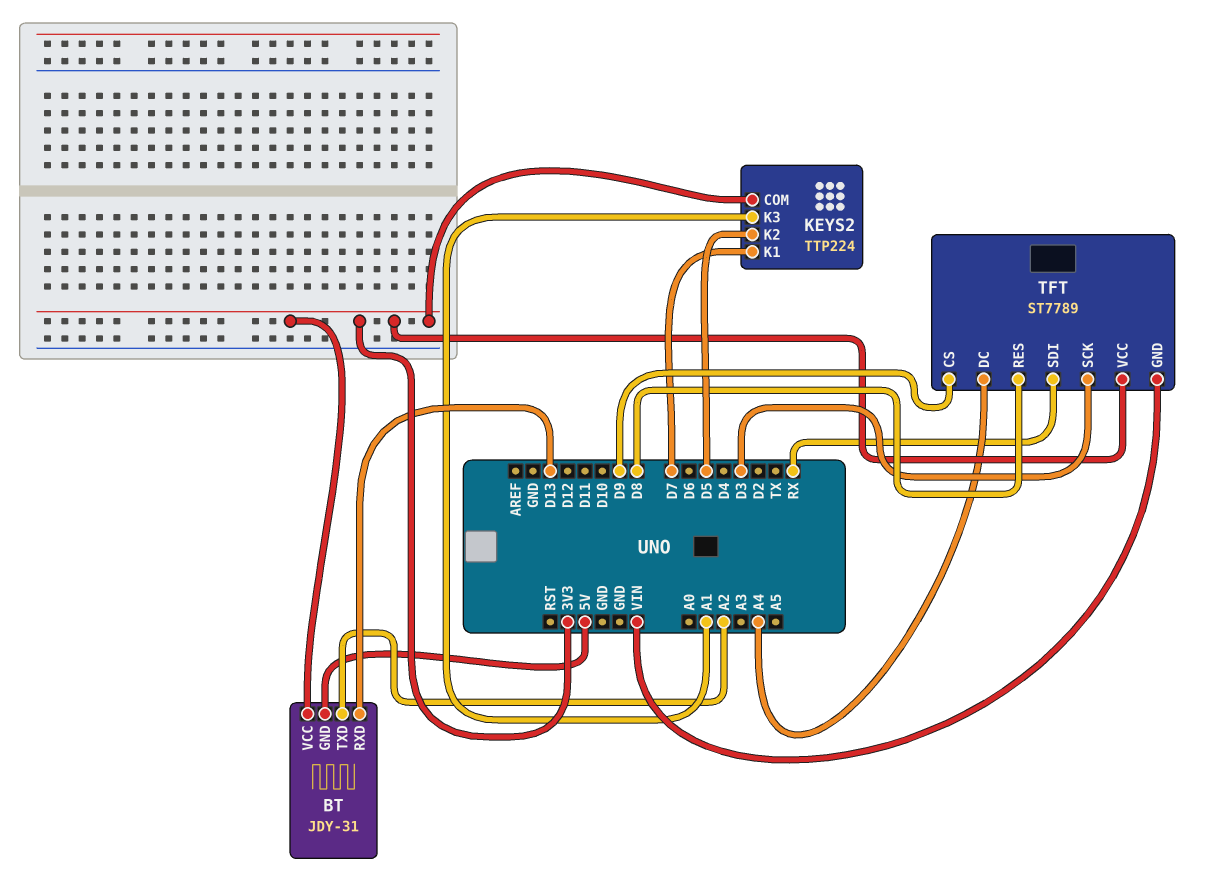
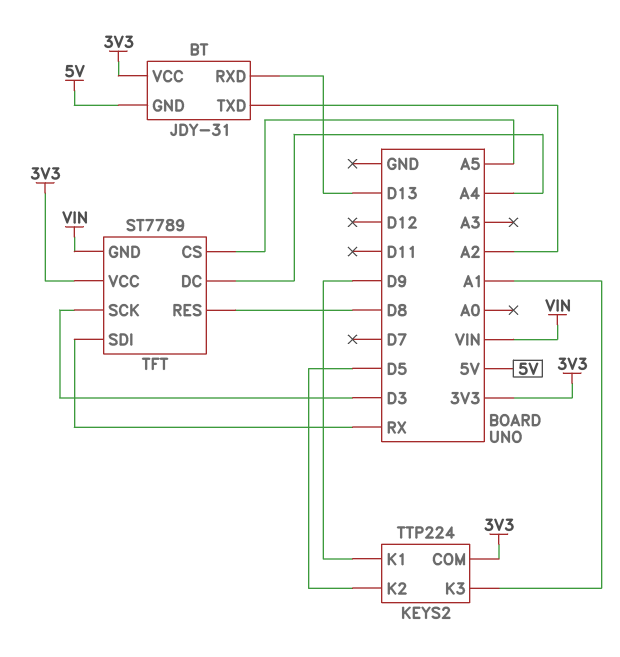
KEYS2 pin K1: D7 -> D9
TFT pin CS: D9 -> A5

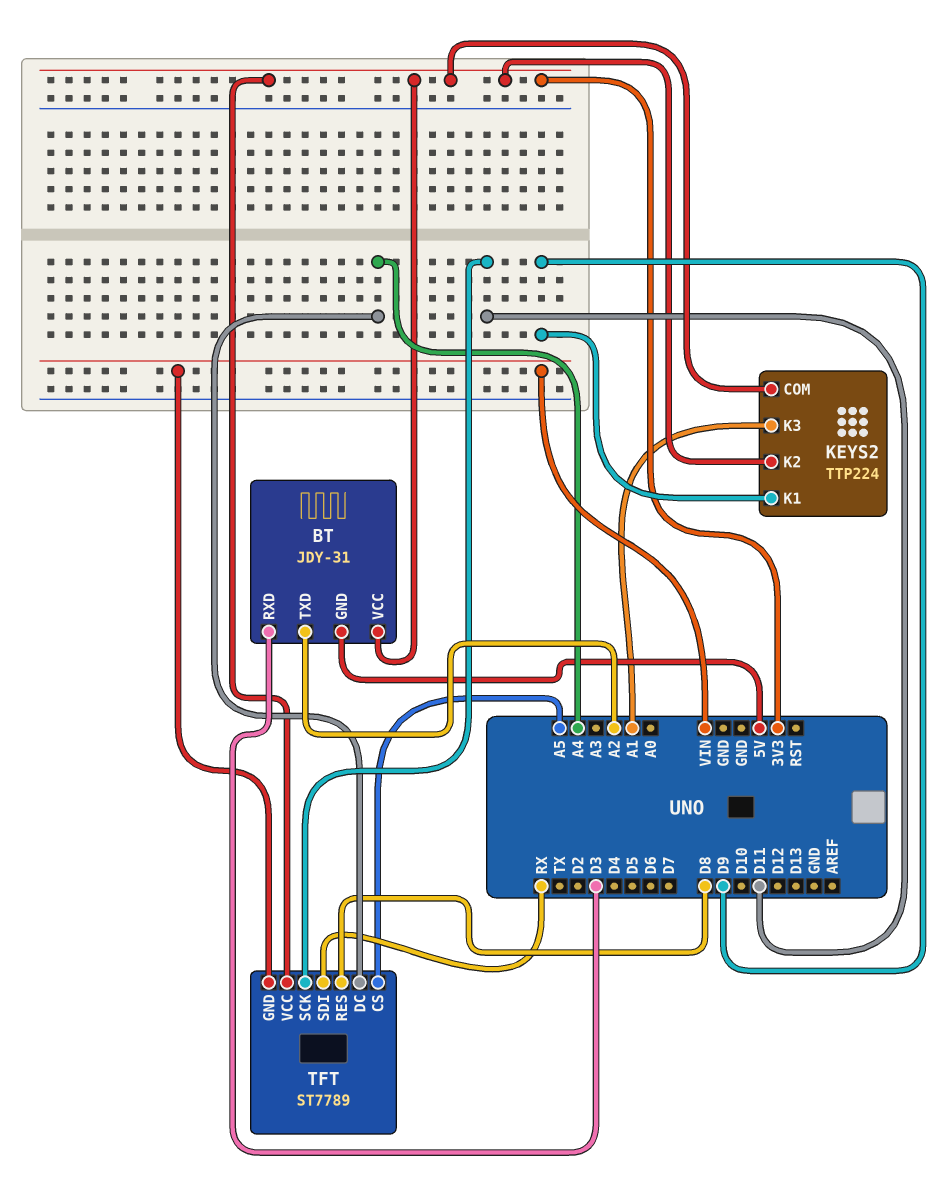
BT pin RXD: D13 -> D3
KEYS2 pin K2: D5 -> 3V3
TFT pin SCK: D3 -> D11

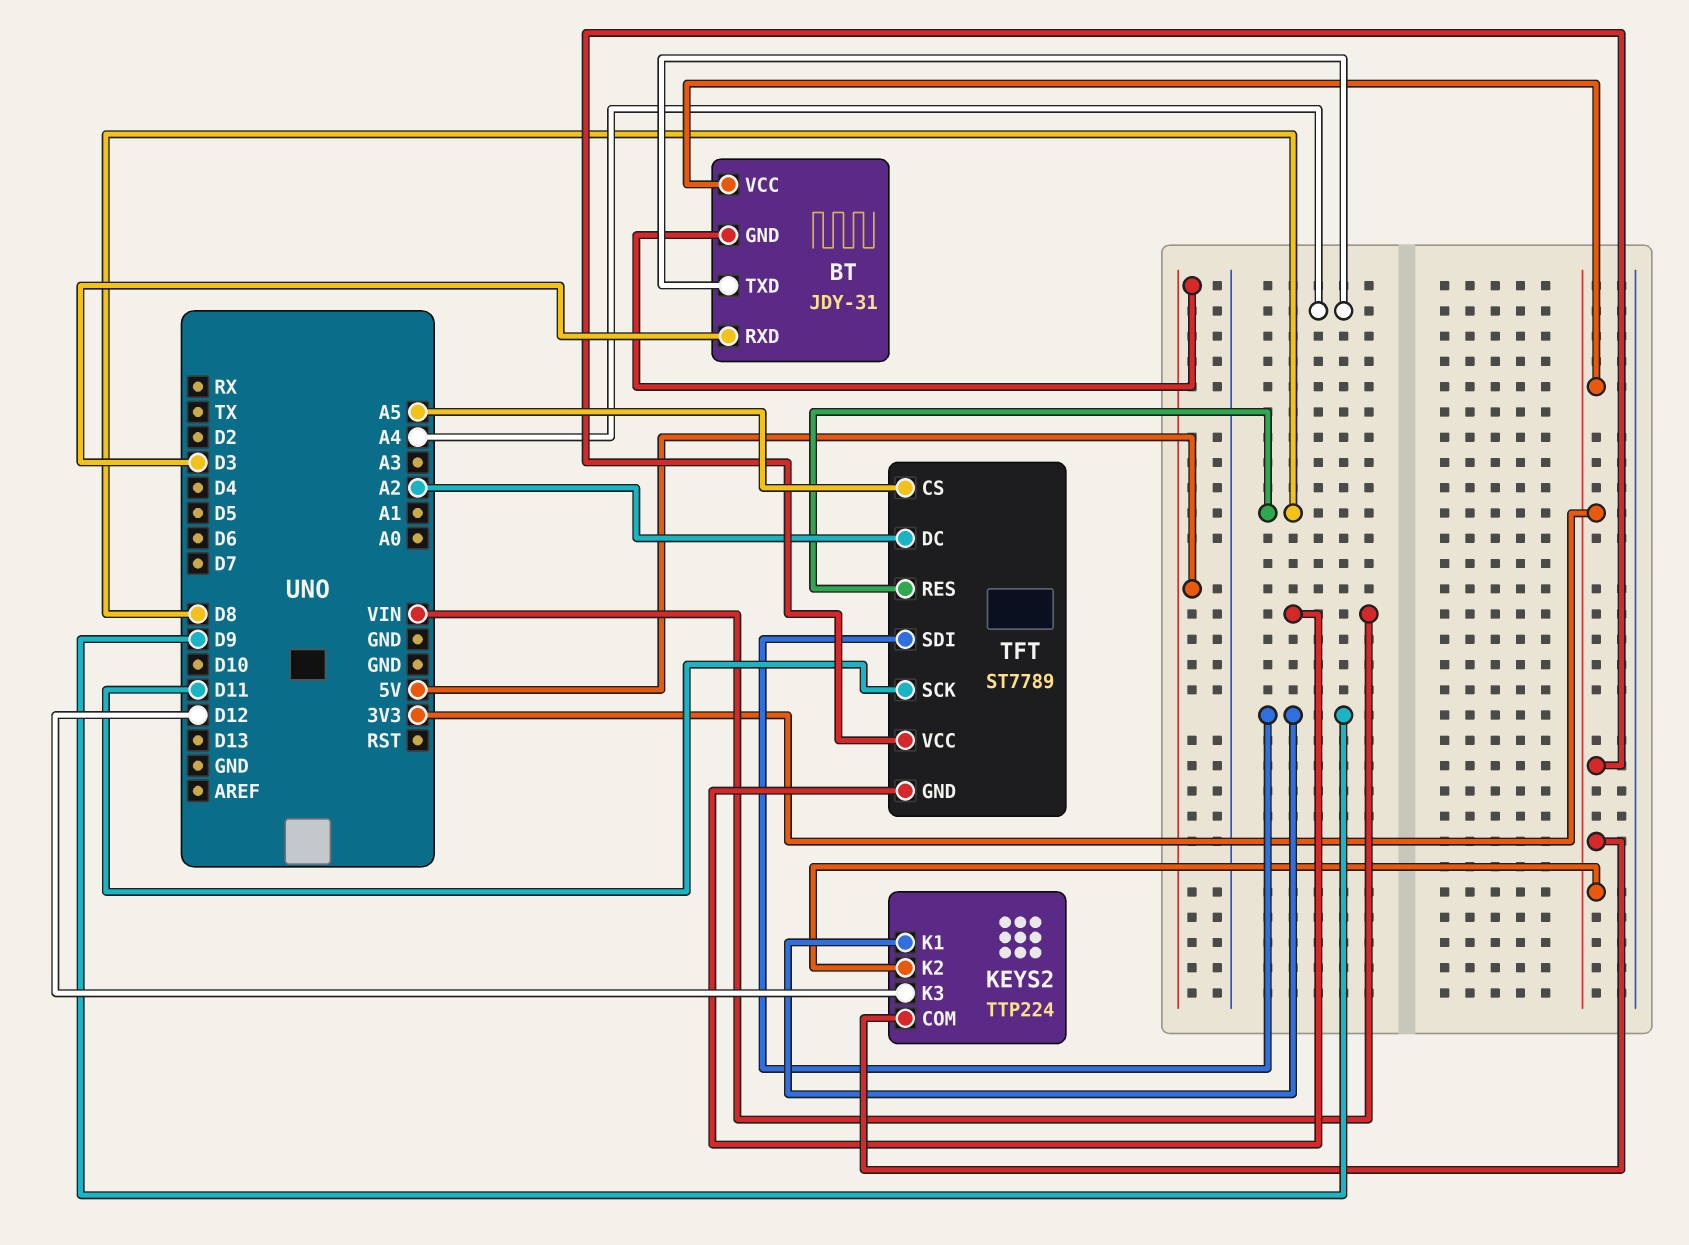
BT pin TXD: A2 -> A4
KEYS2 pin K3: A1 -> D12
TFT pin DC: A4 -> A2
TFT pin SDI: RX -> D9

